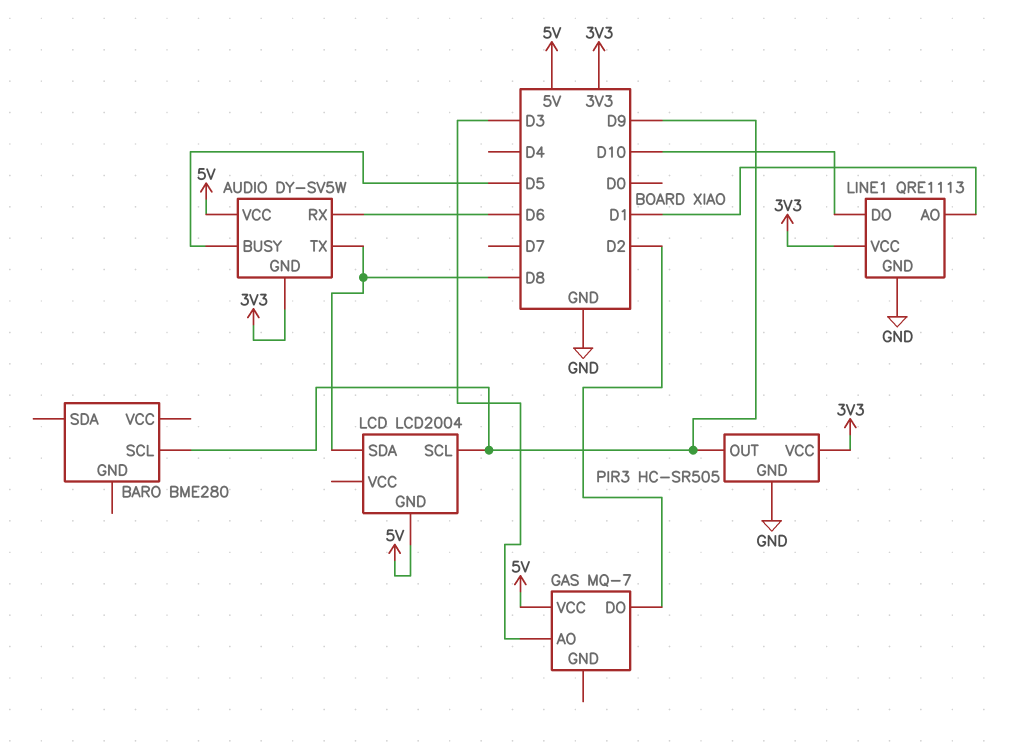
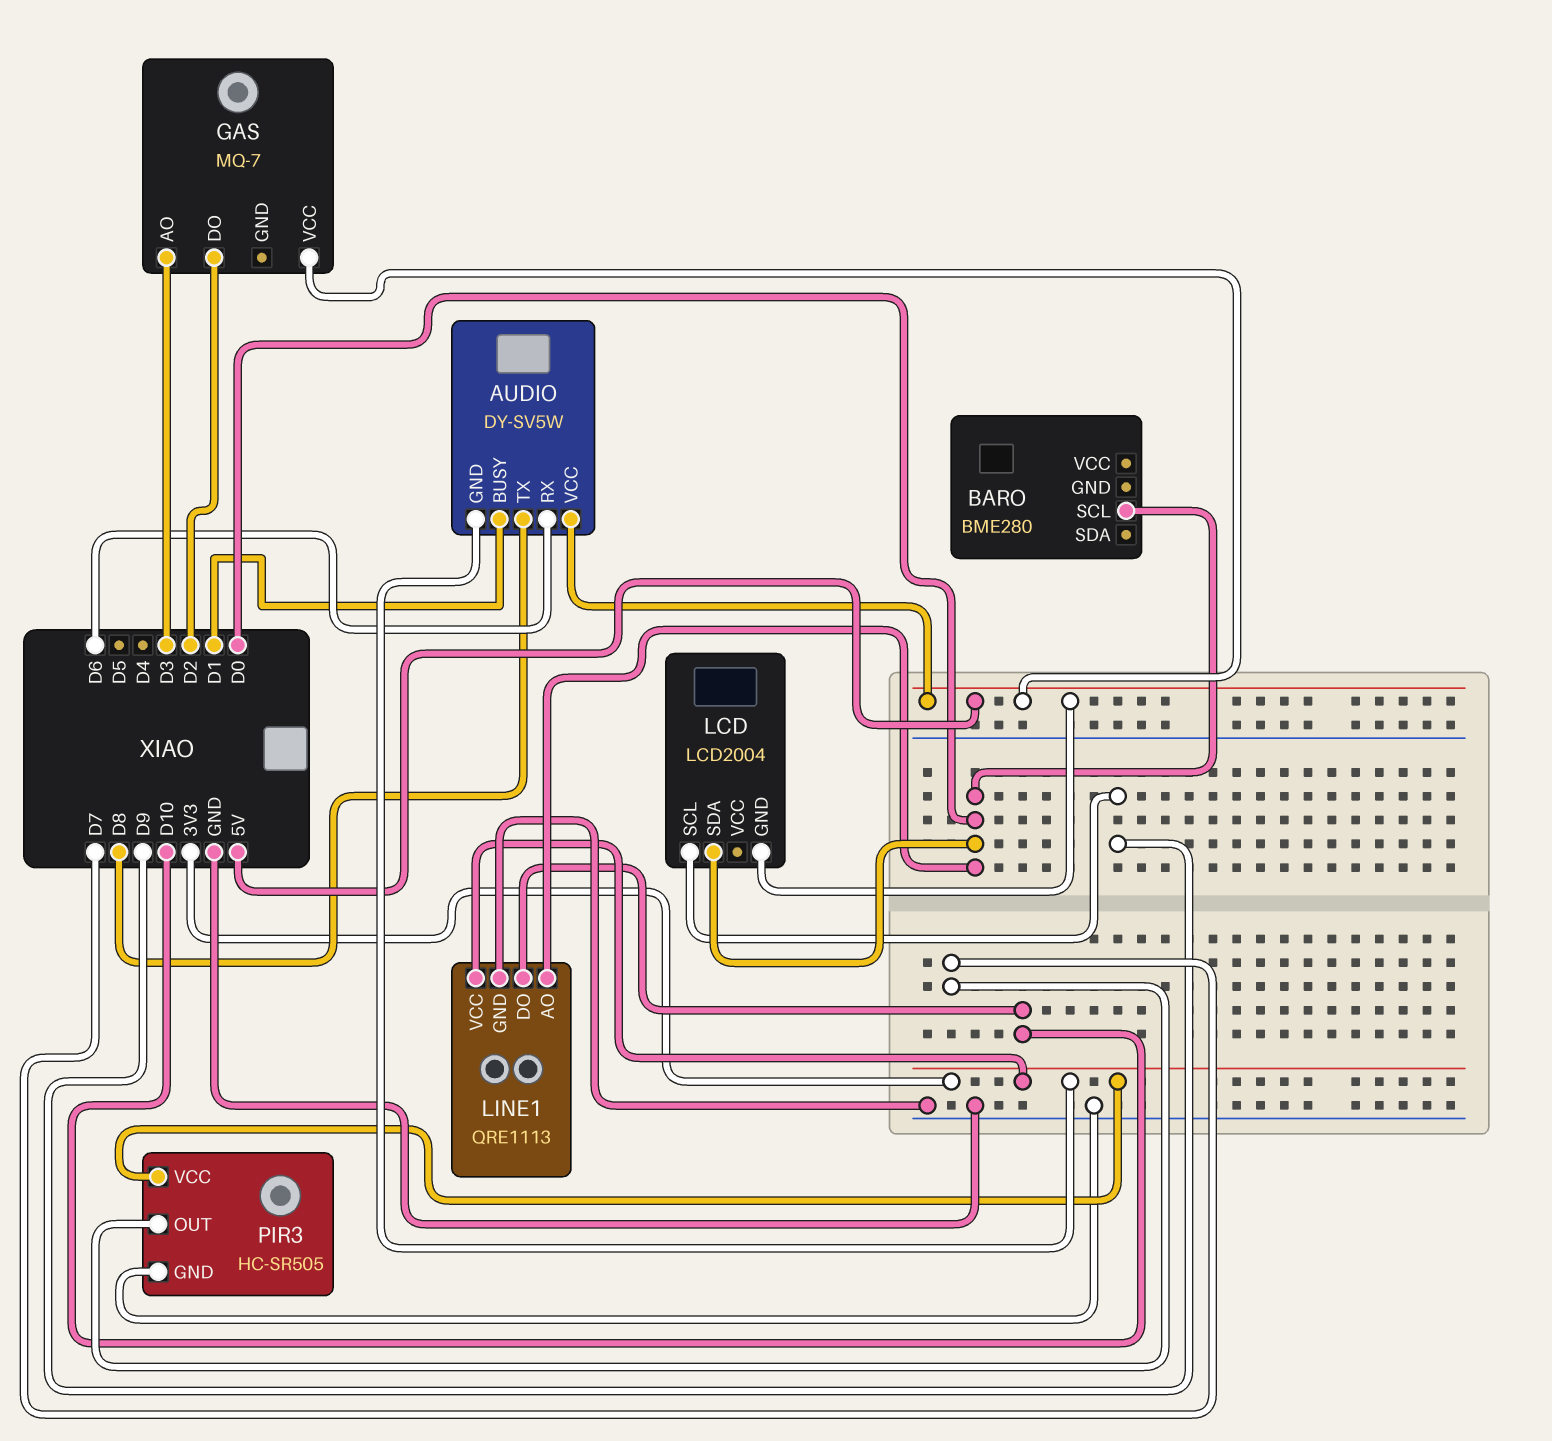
AUDIO pin BUSY: D5 -> D1
BARO pin SCL: D9 -> D0
LCD pin SDA: D8 -> D0
LINE1 pin AO: D1 -> D0
PIR3 pin OUT: D9 -> D7

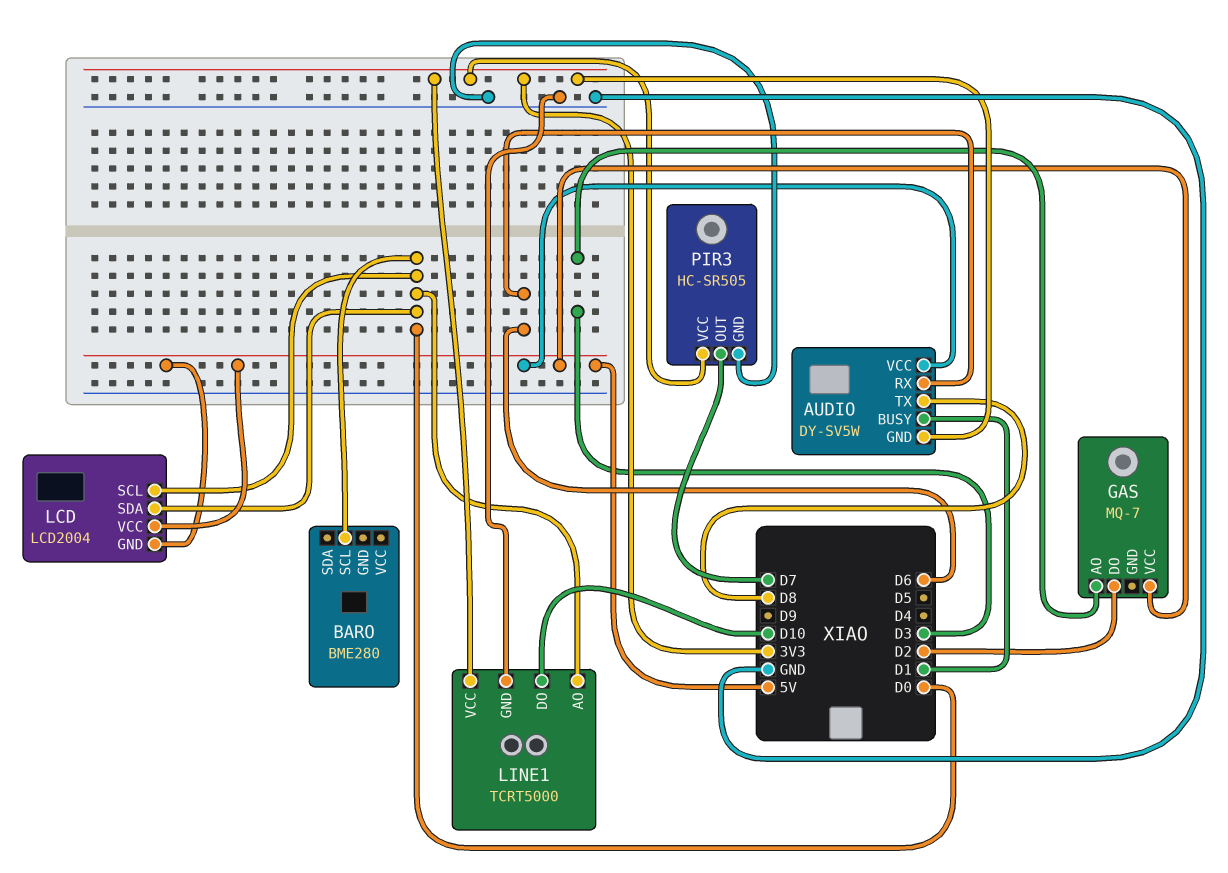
LCD pin SCL: D9 -> D0
LCD pin VCC: none -> 5V
LINE1: QRE1113 -> TCRT5000

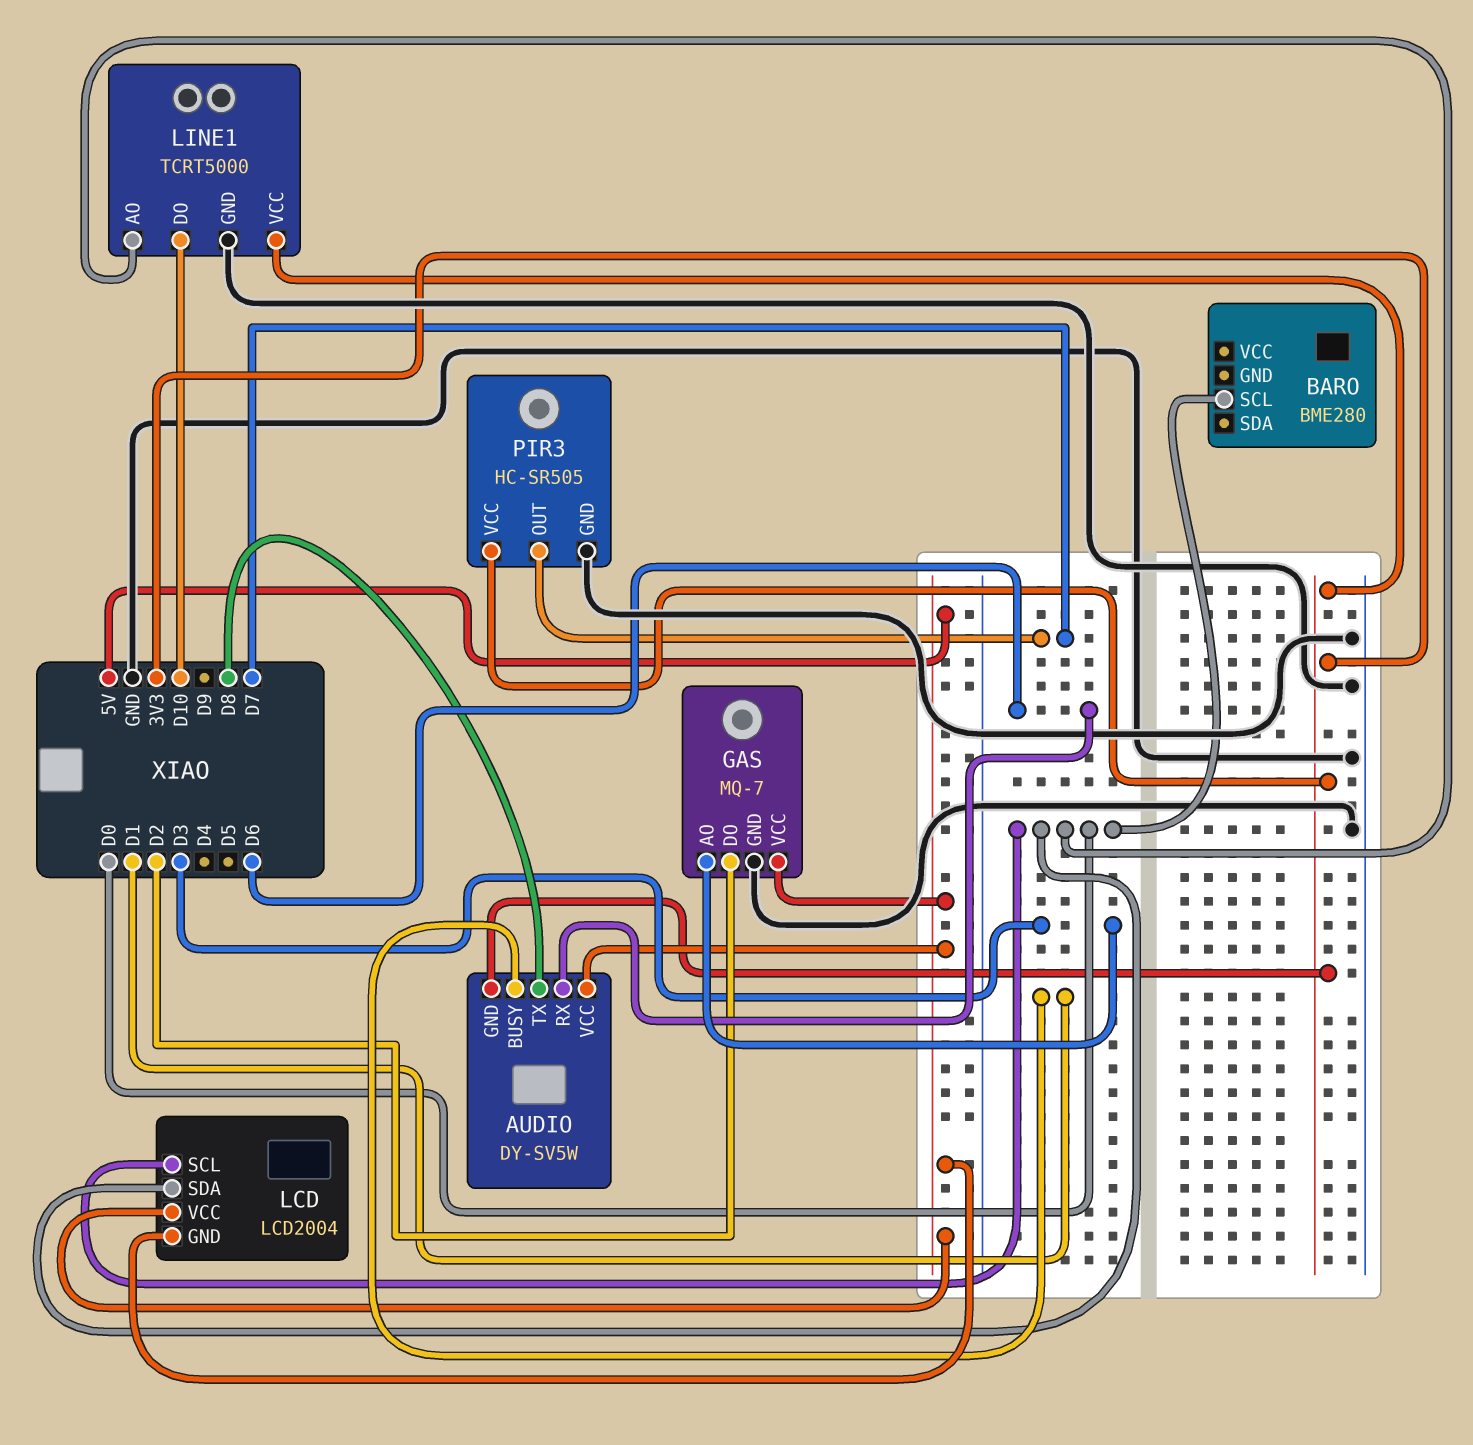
GAS pin GND: none -> GND

